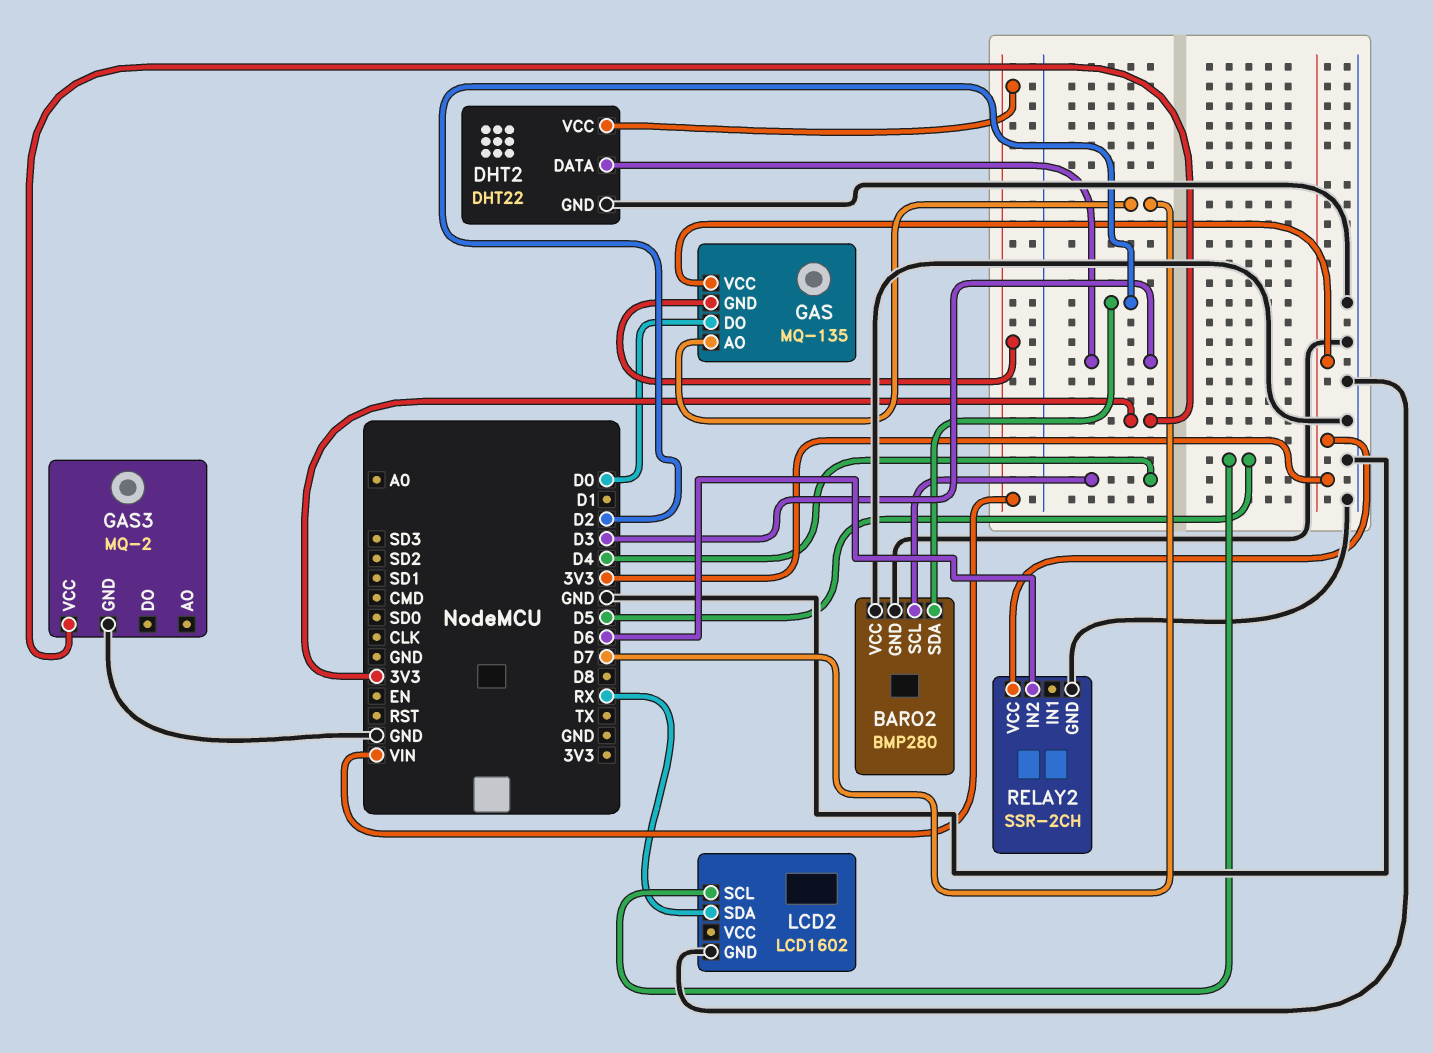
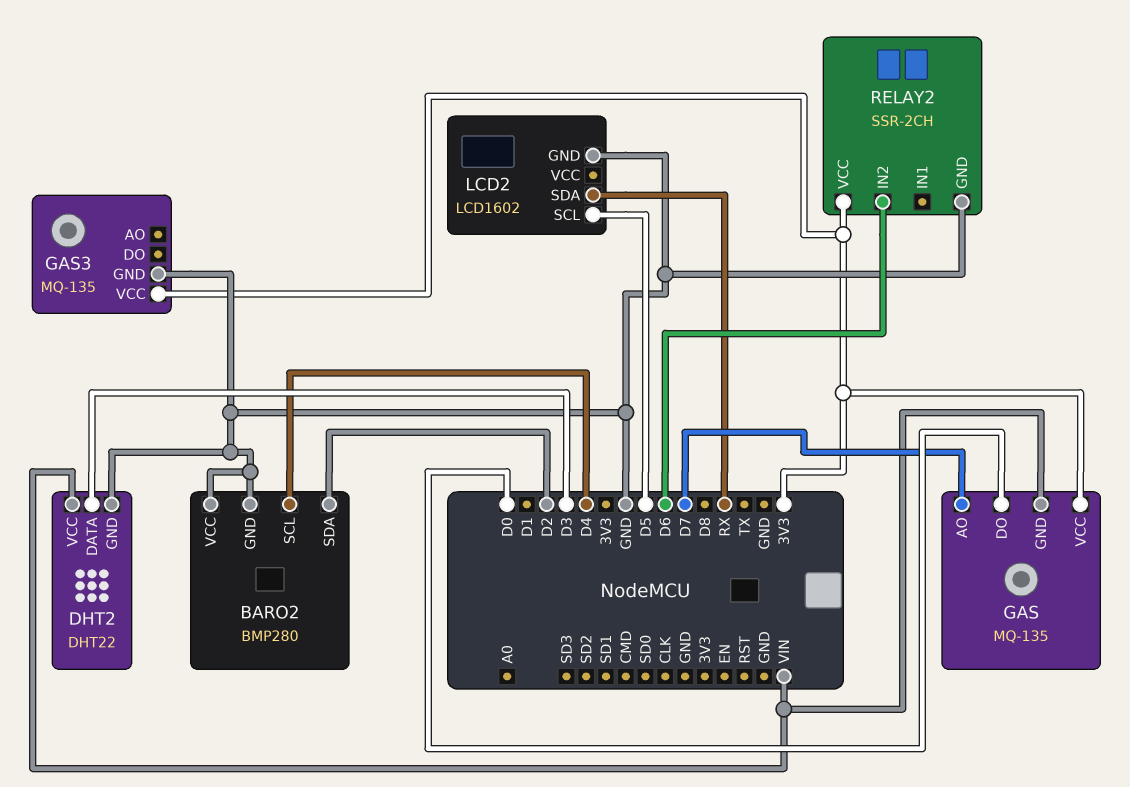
GAS3: MQ-2 -> MQ-135

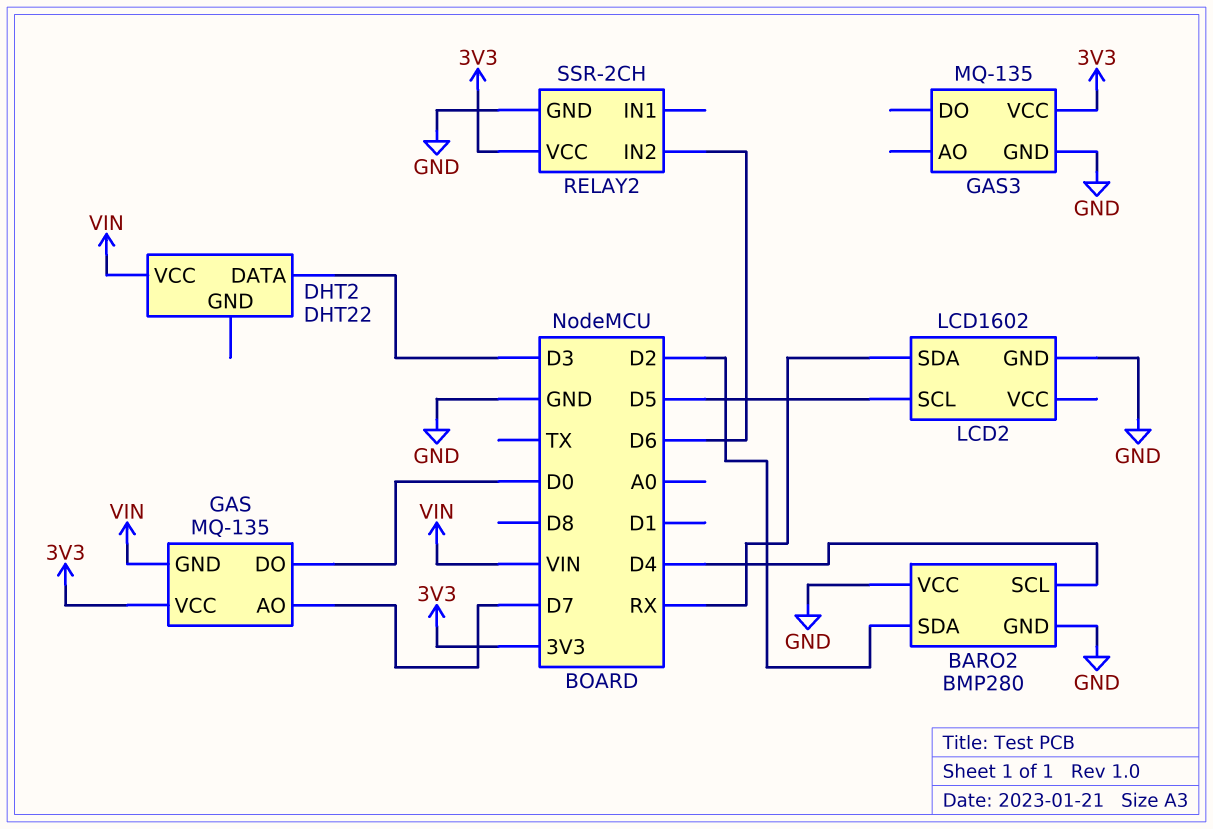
DHT2 pin GND: GND -> none

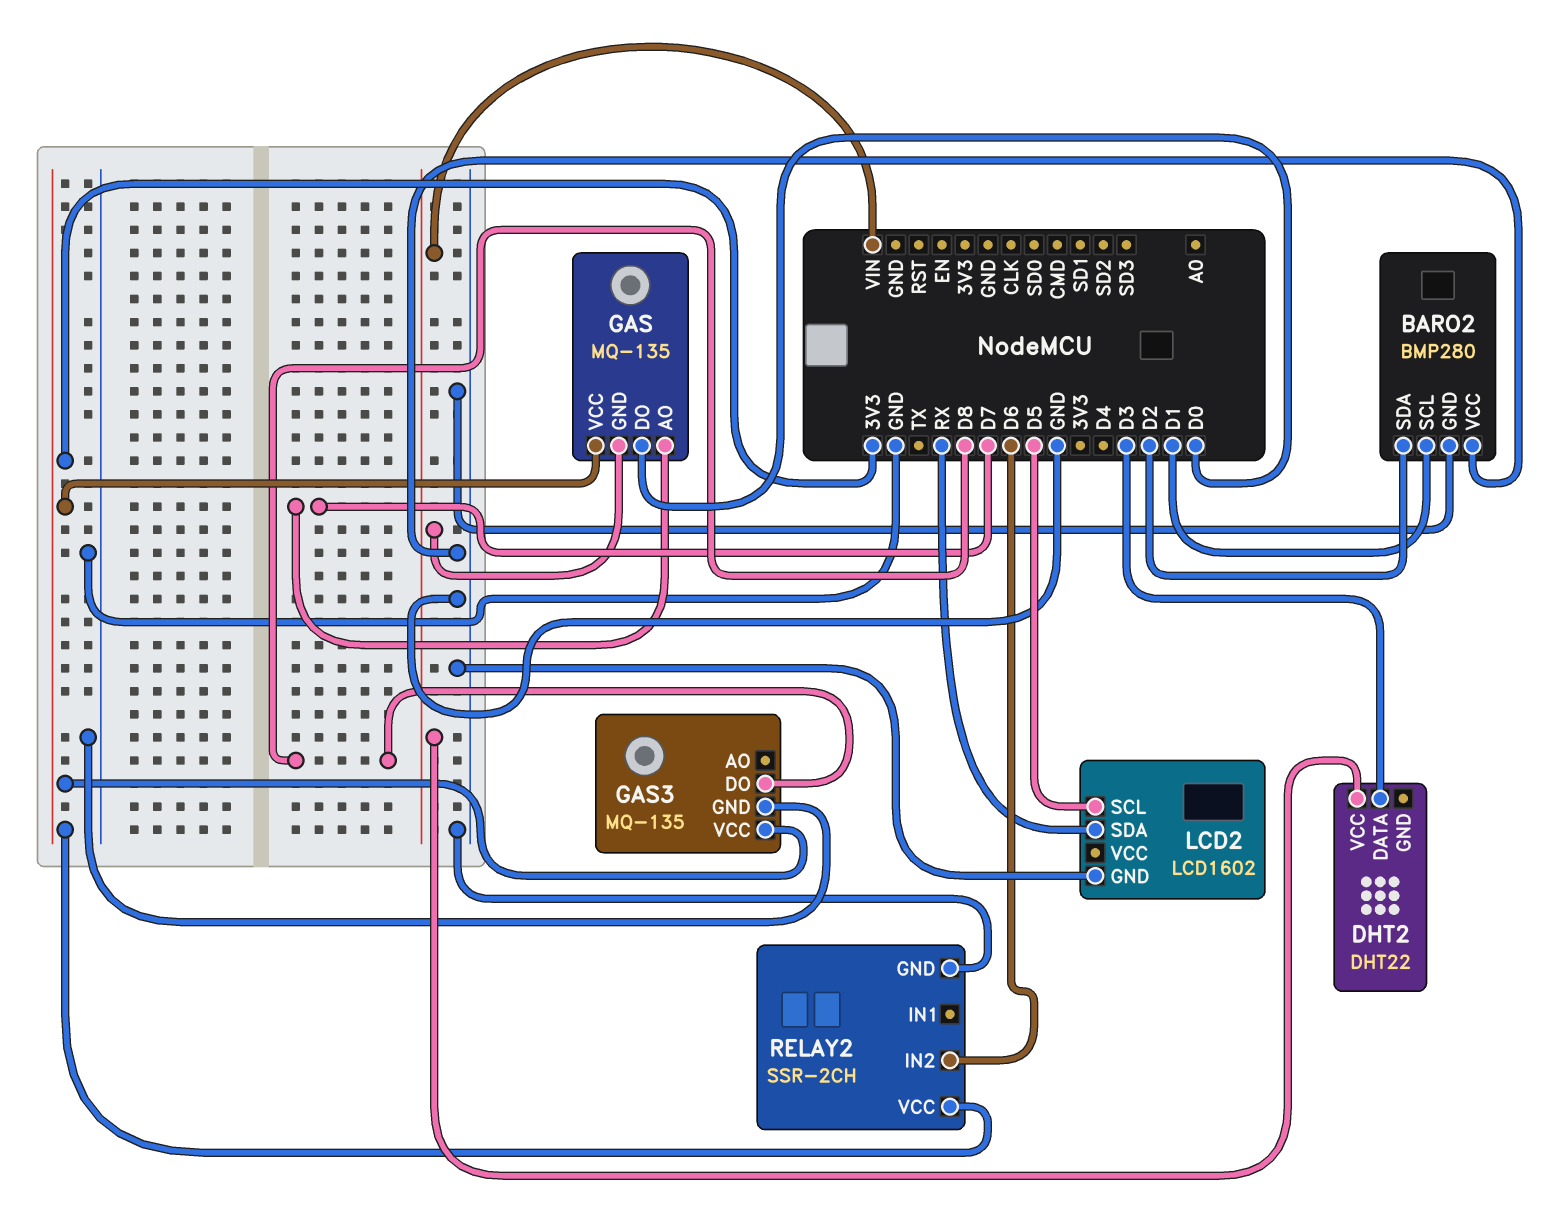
BARO2 pin SCL: D4 -> D1
GAS3 pin DO: none -> D8

